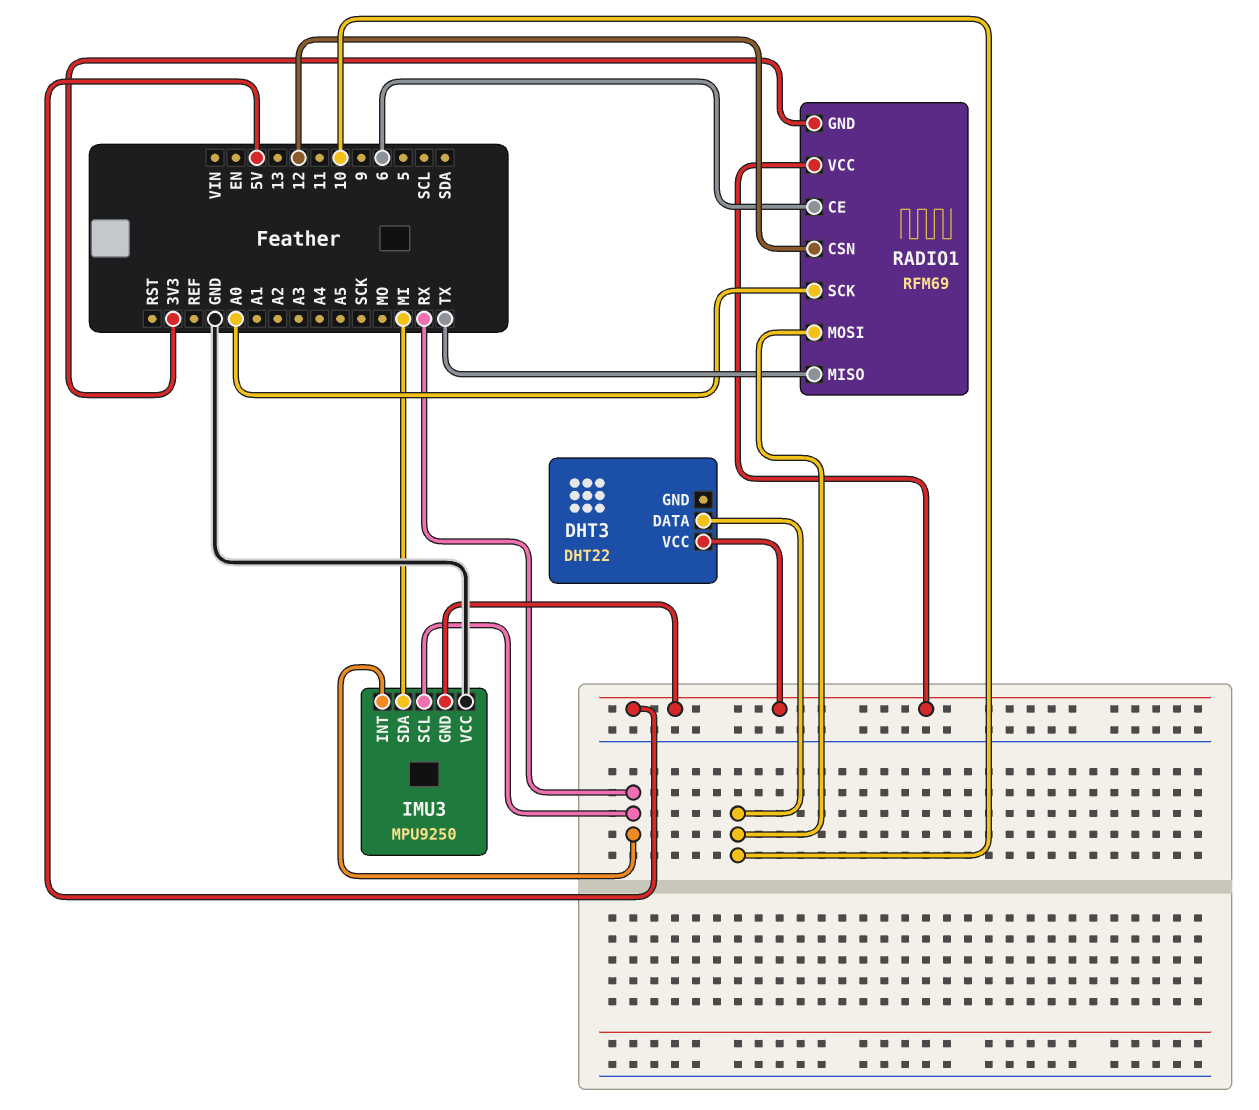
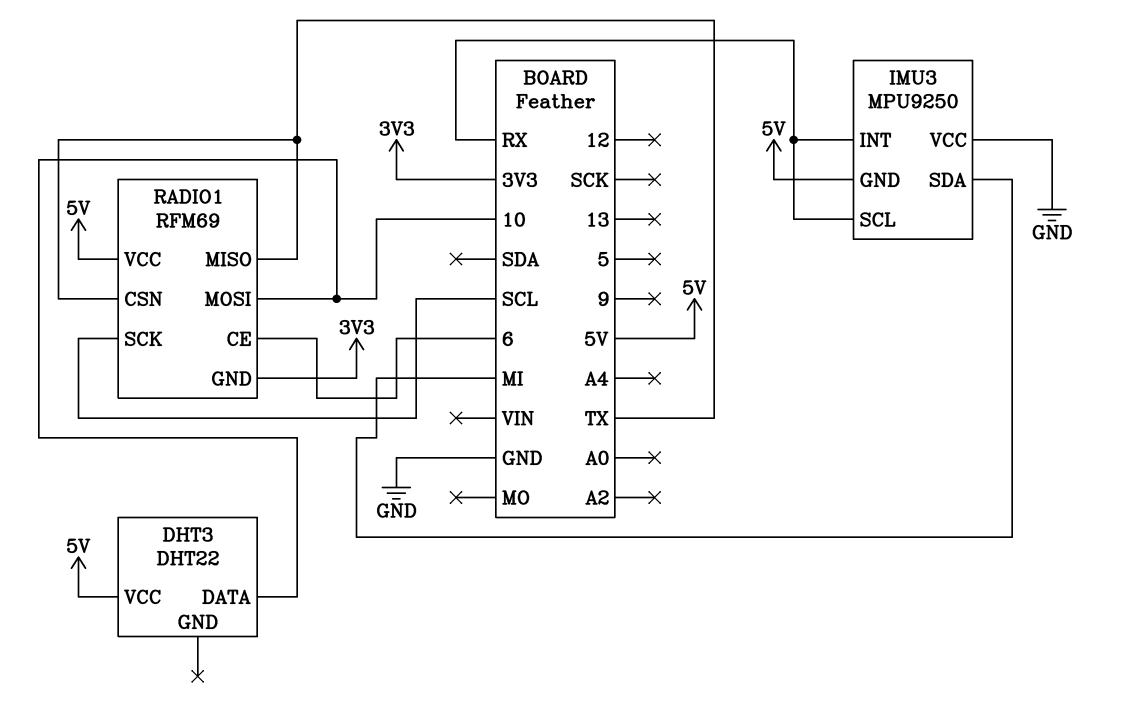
RADIO1 pin CSN: 12 -> TX
RADIO1 pin SCK: A0 -> SCL

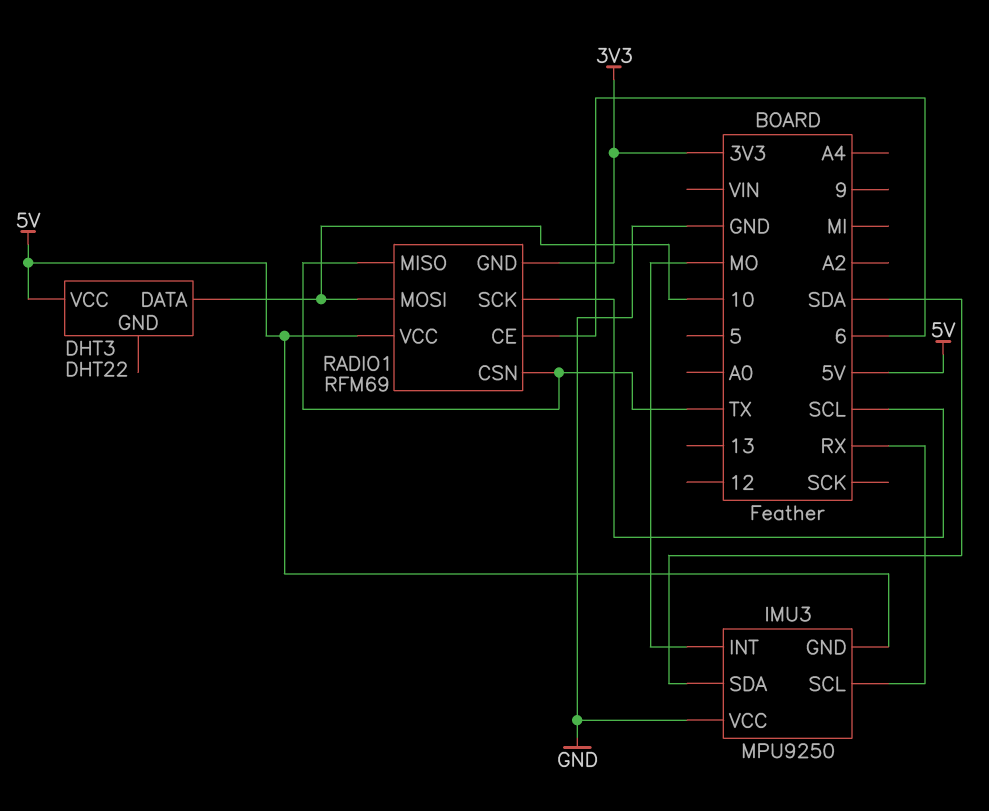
IMU3 pin INT: RX -> MO
IMU3 pin SDA: MI -> SDA

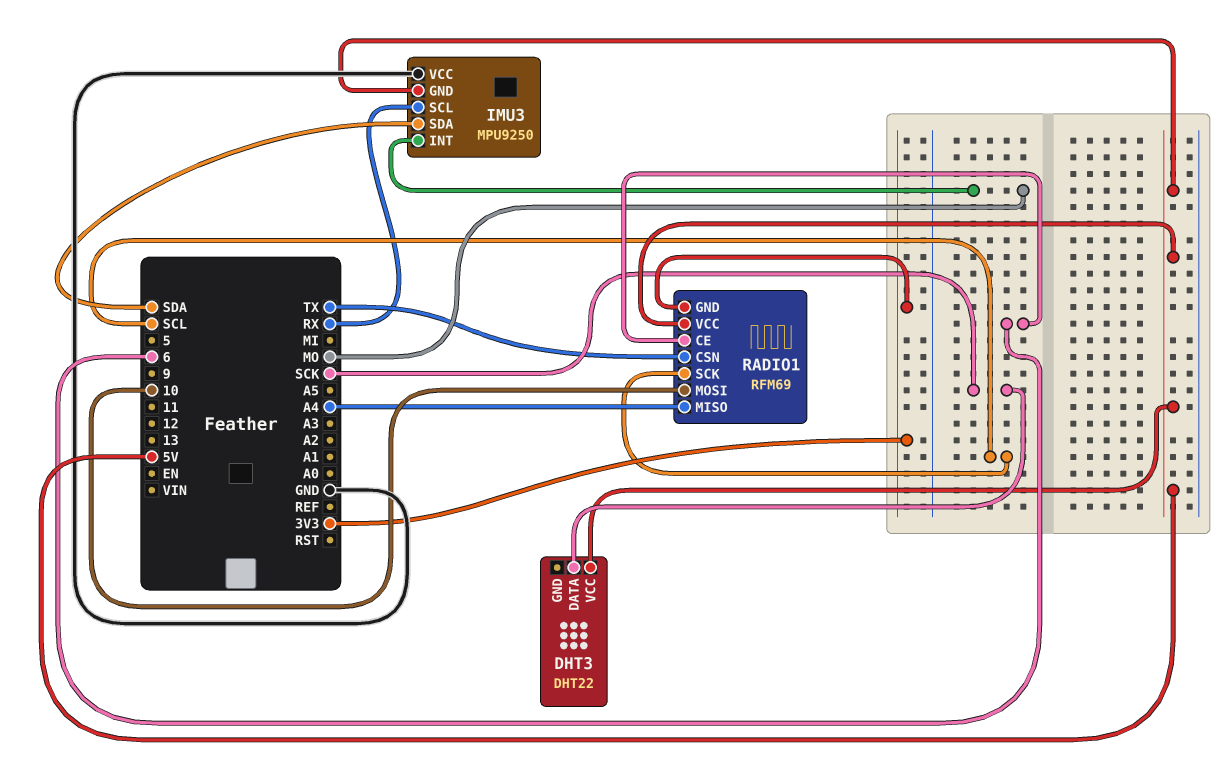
DHT3 pin DATA: 10 -> SCK
RADIO1 pin MISO: TX -> A4

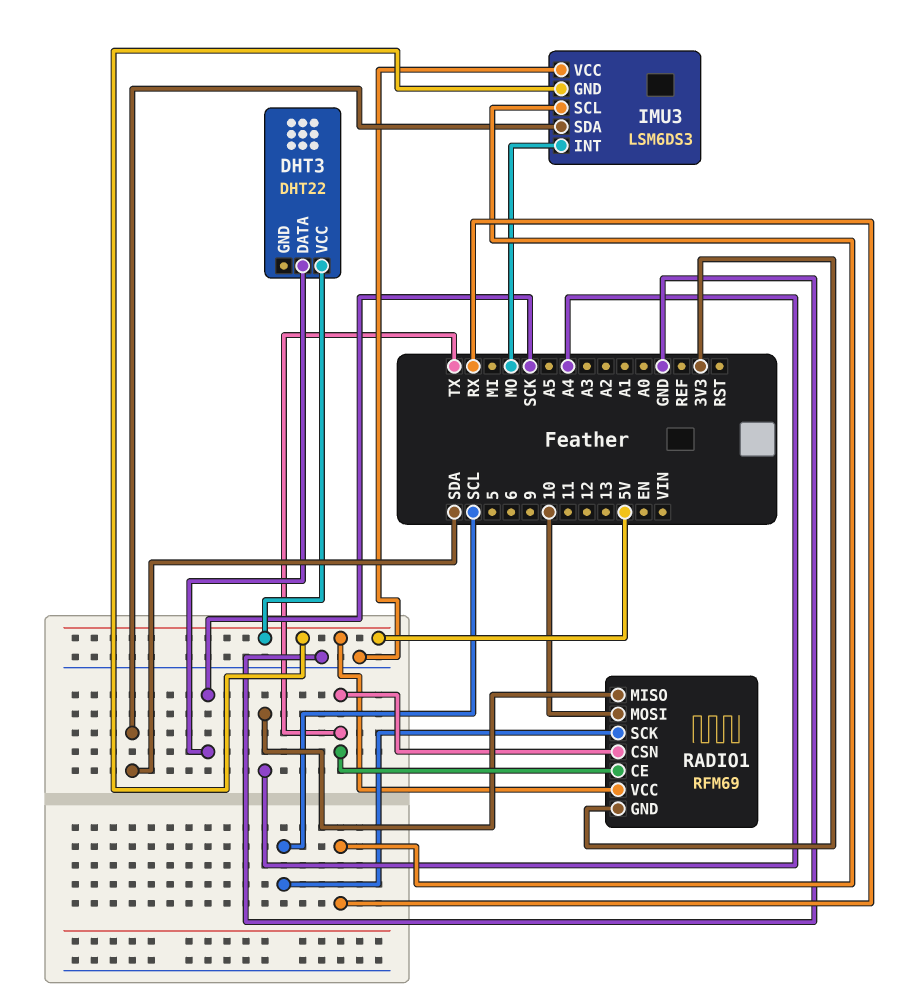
IMU3: MPU9250 -> LSM6DS3
RADIO1 pin CE: 6 -> TX

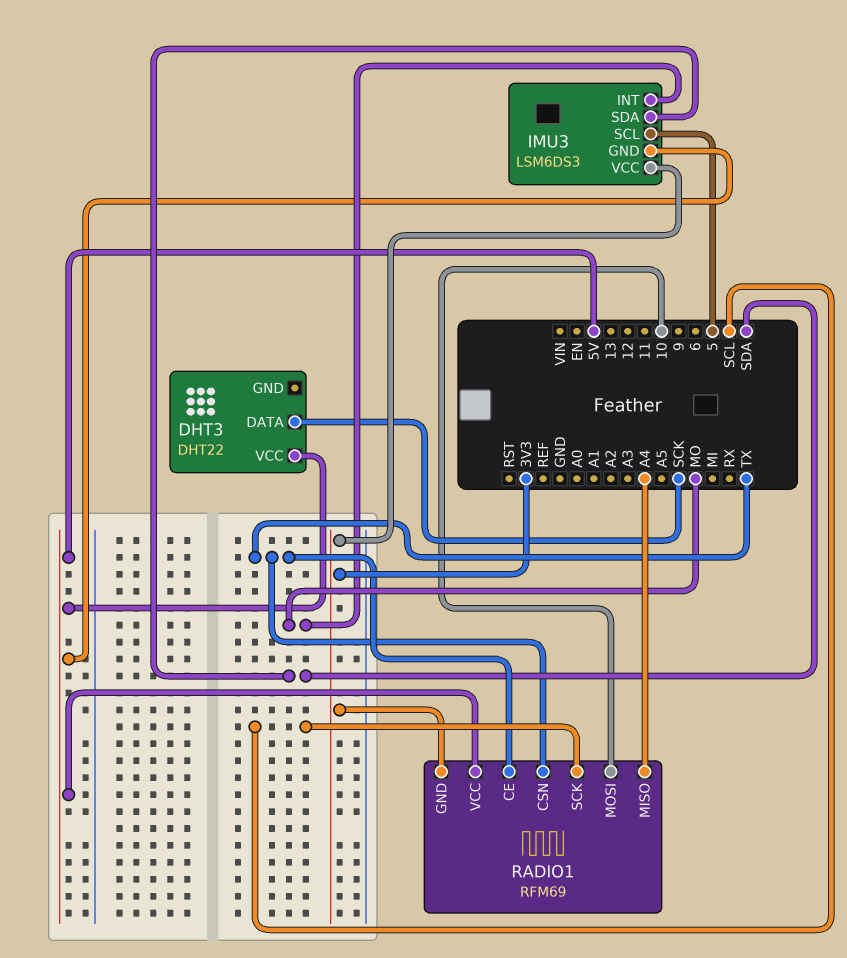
IMU3 pin SCL: RX -> 5
IMU3 pin VCC: GND -> 3V3

